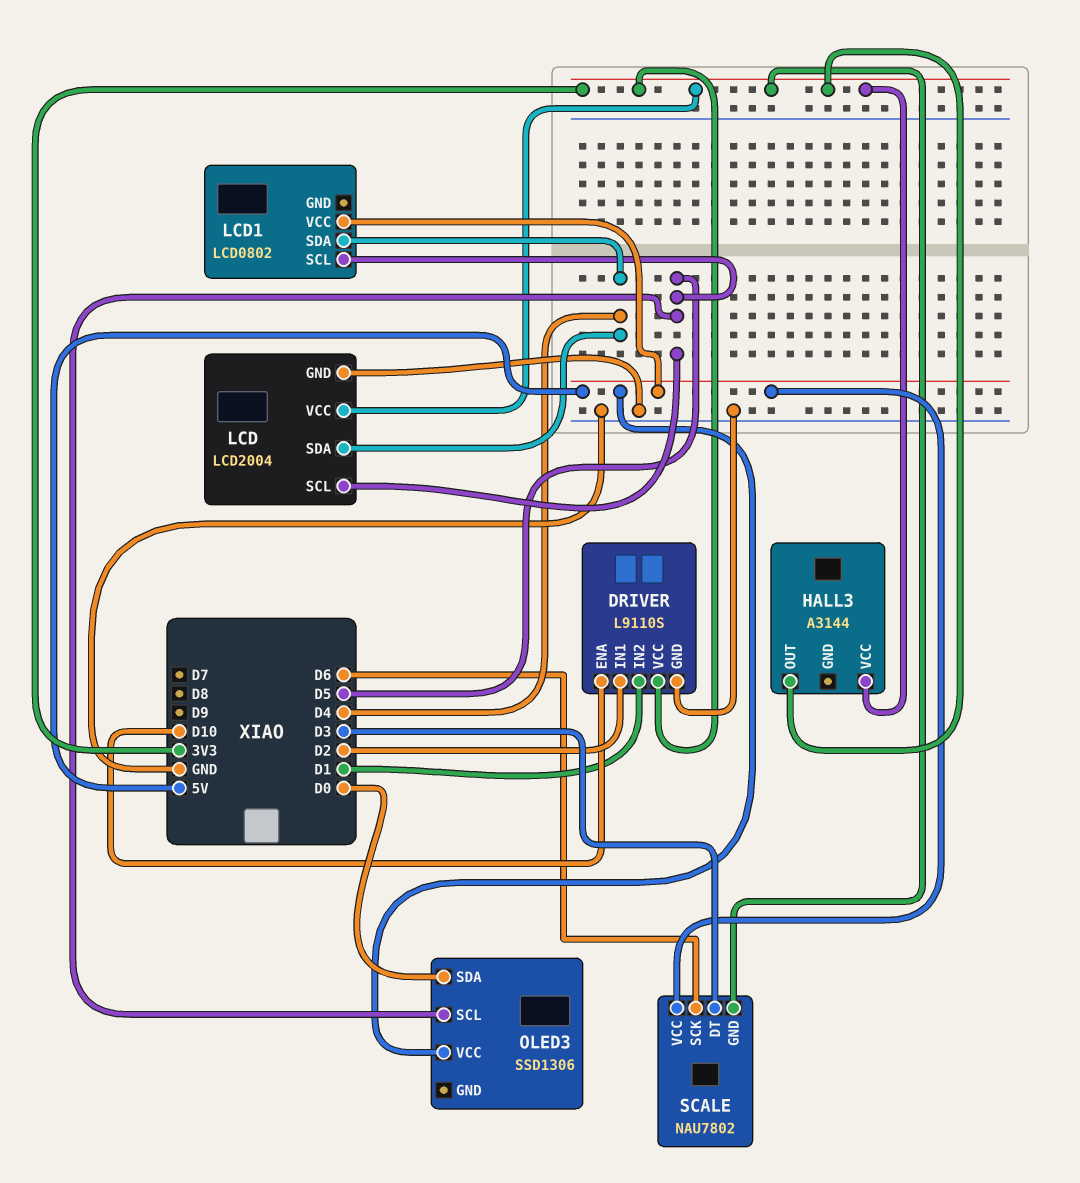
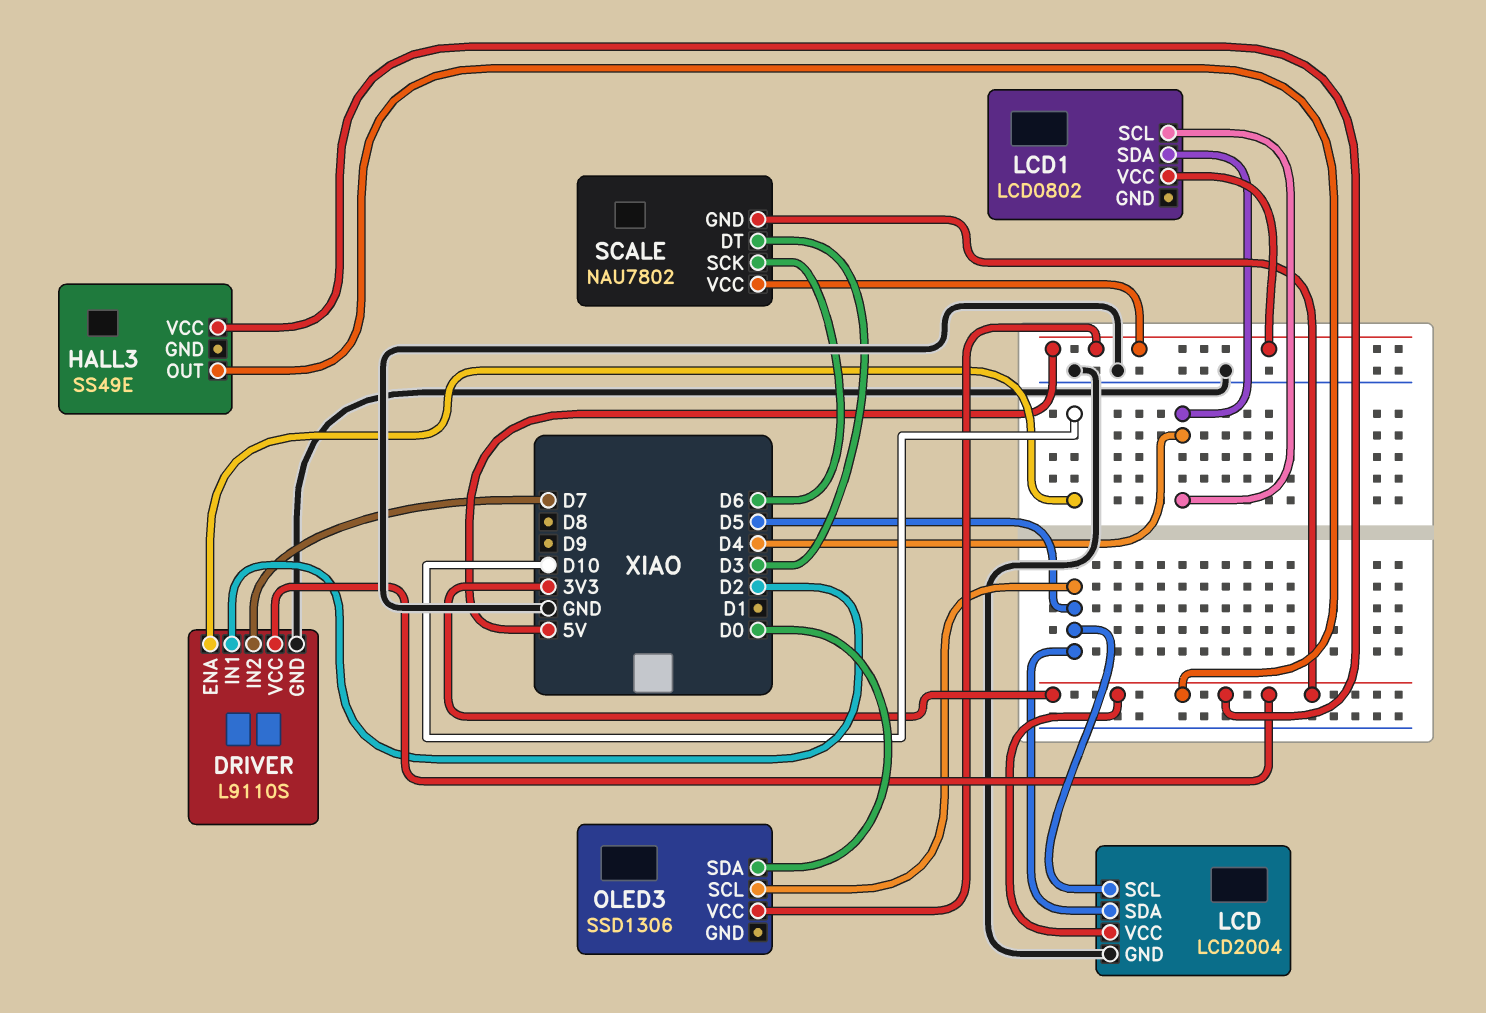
DRIVER pin IN2: D1 -> D7
HALL3: A3144 -> SS49E
LCD pin SDA: D4 -> D5
LCD1 pin SCL: D5 -> D4

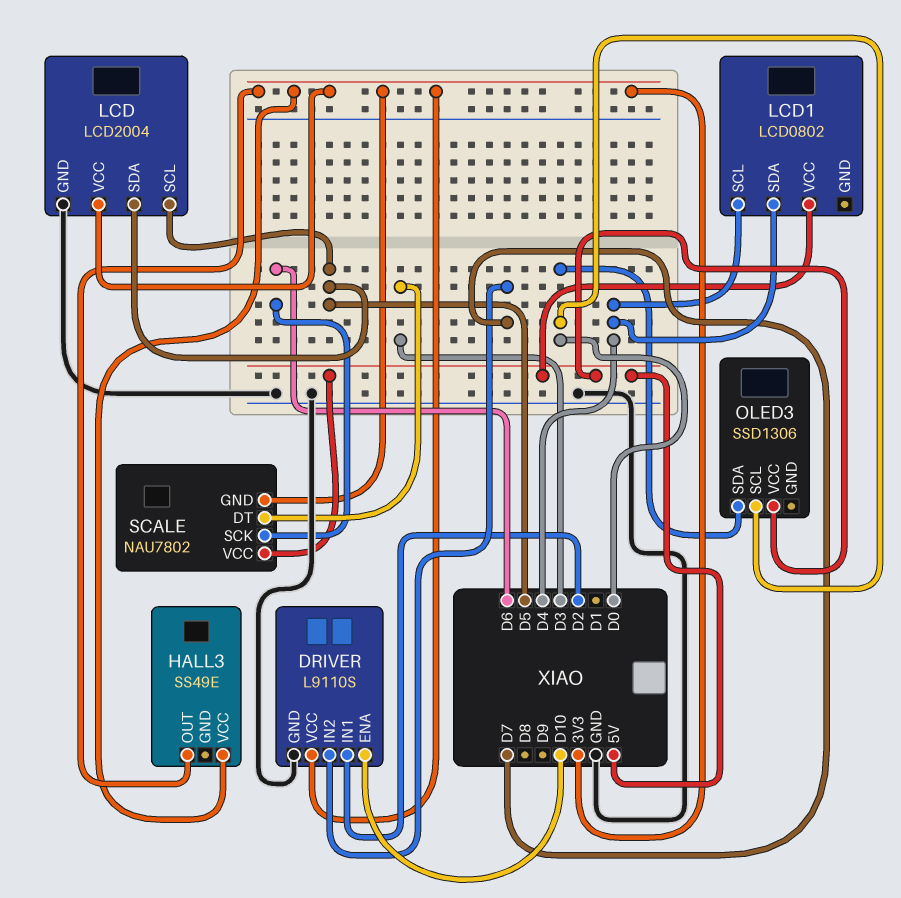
OLED3 pin SCL: D5 -> D0

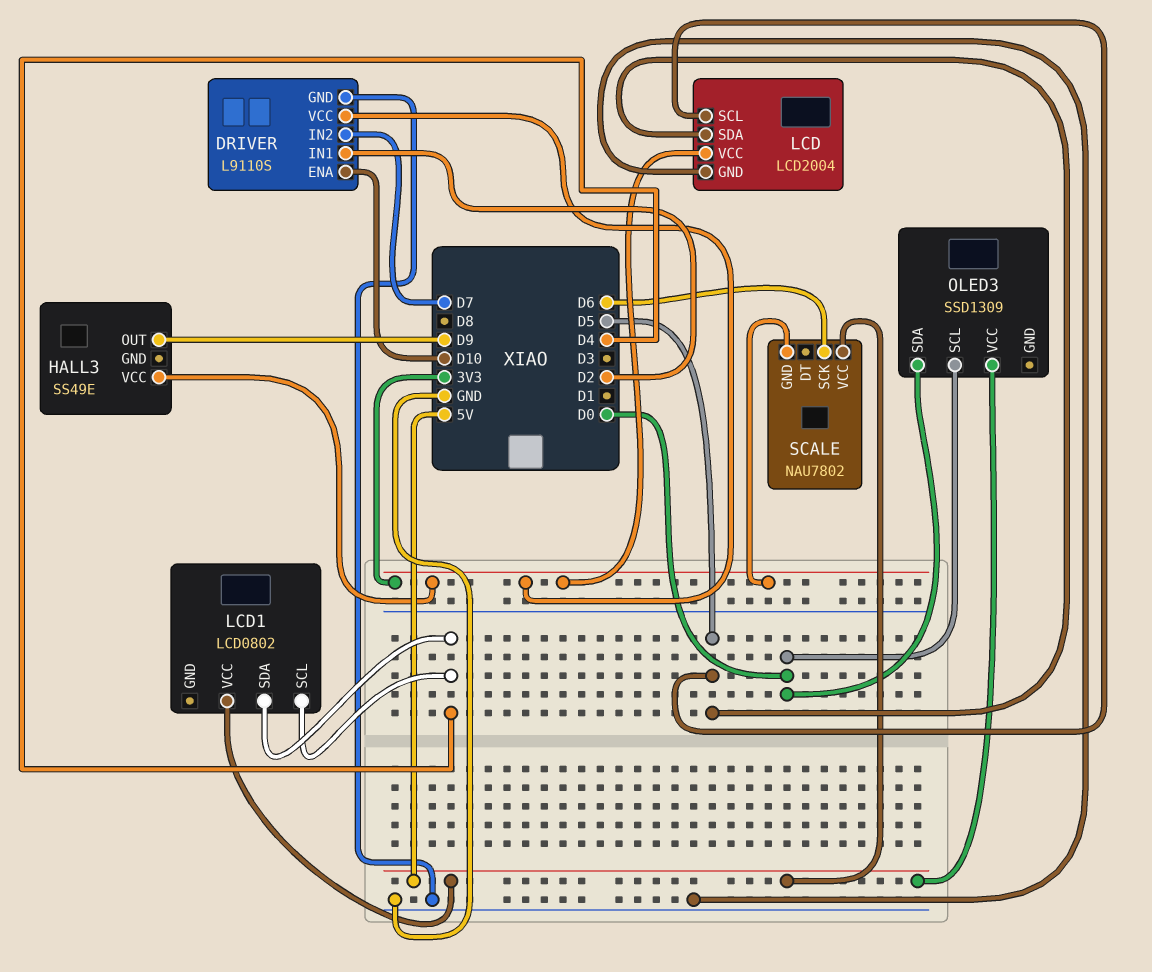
HALL3 pin OUT: 3V3 -> D9
OLED3: SSD1306 -> SSD1309
SCALE pin DT: D3 -> none

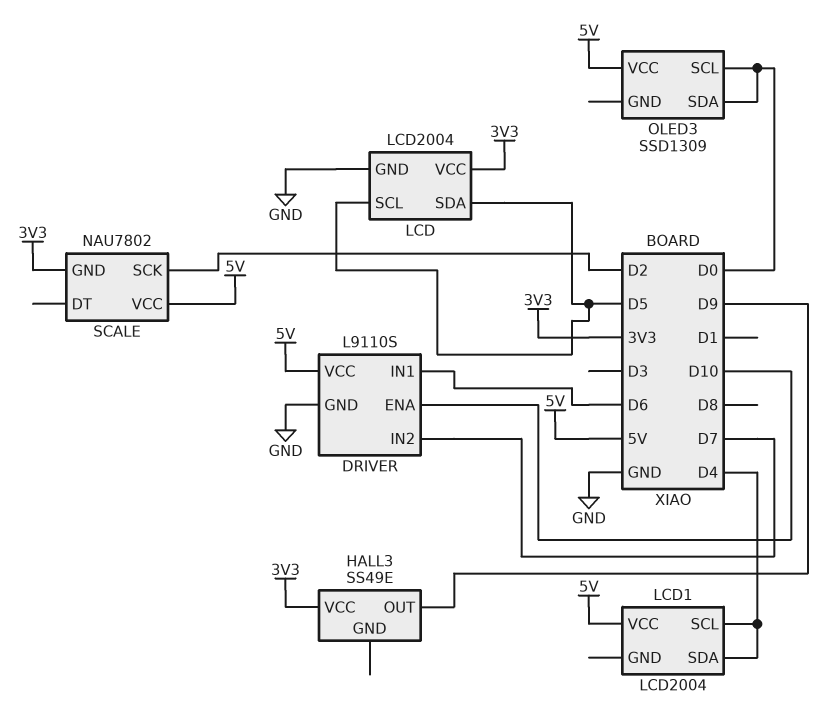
DRIVER pin IN1: D2 -> D6
DRIVER pin VCC: 3V3 -> 5V
LCD1: LCD0802 -> LCD2004
SCALE pin SCK: D6 -> D2

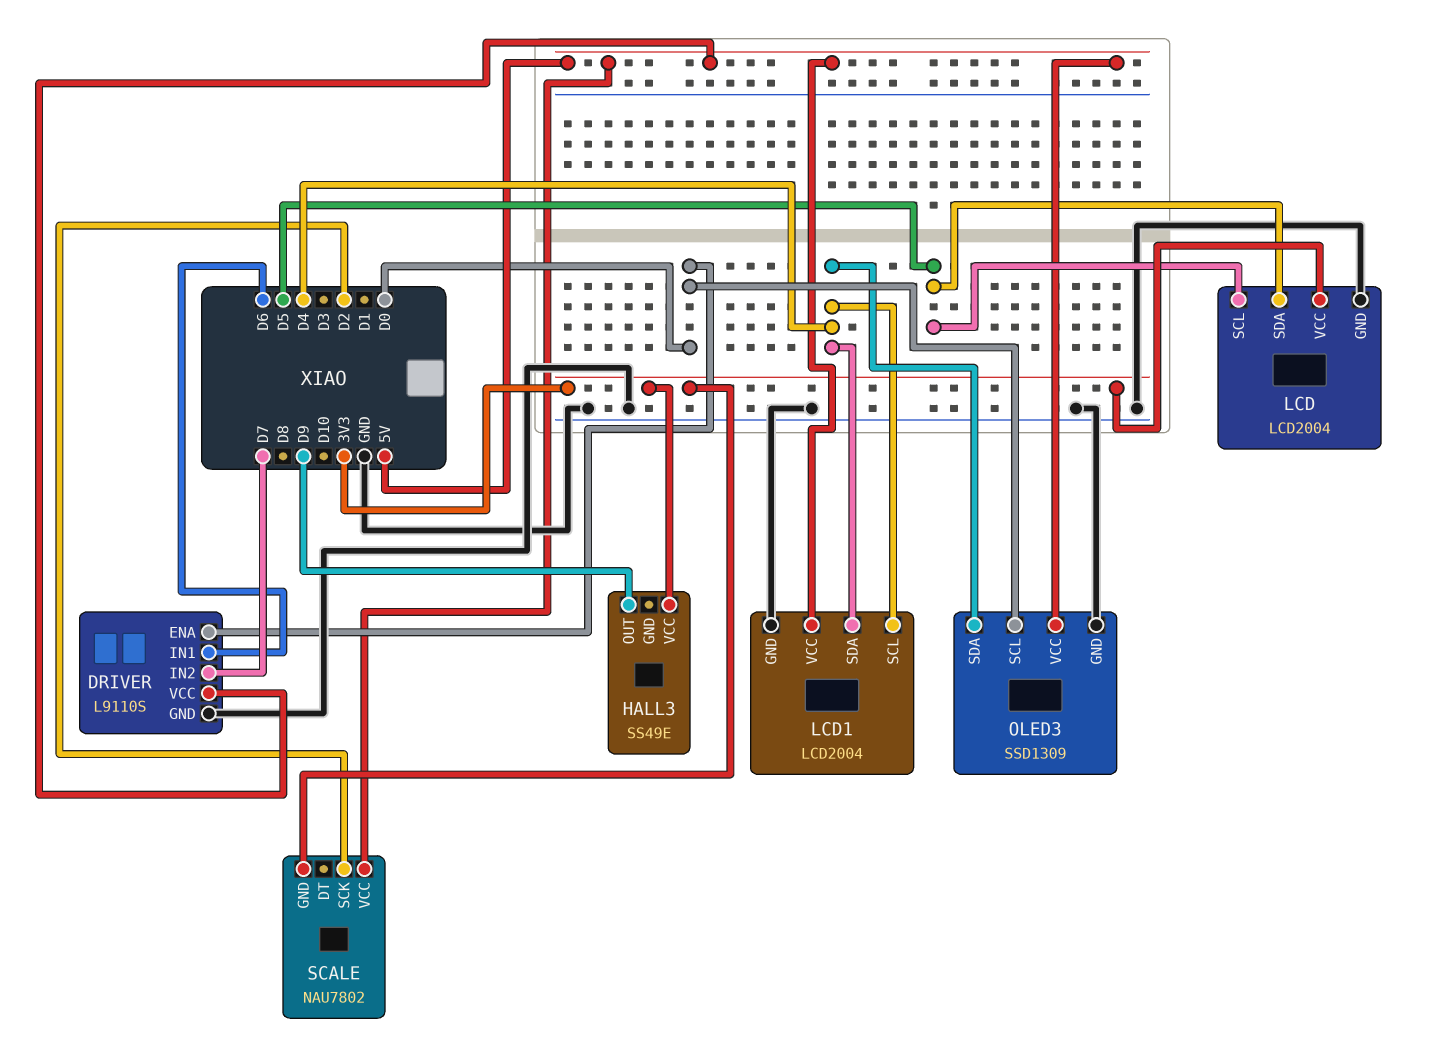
DRIVER pin ENA: D10 -> D0
LCD1 pin GND: none -> GND
OLED3 pin GND: none -> GND
OLED3 pin SDA: D0 -> D4

